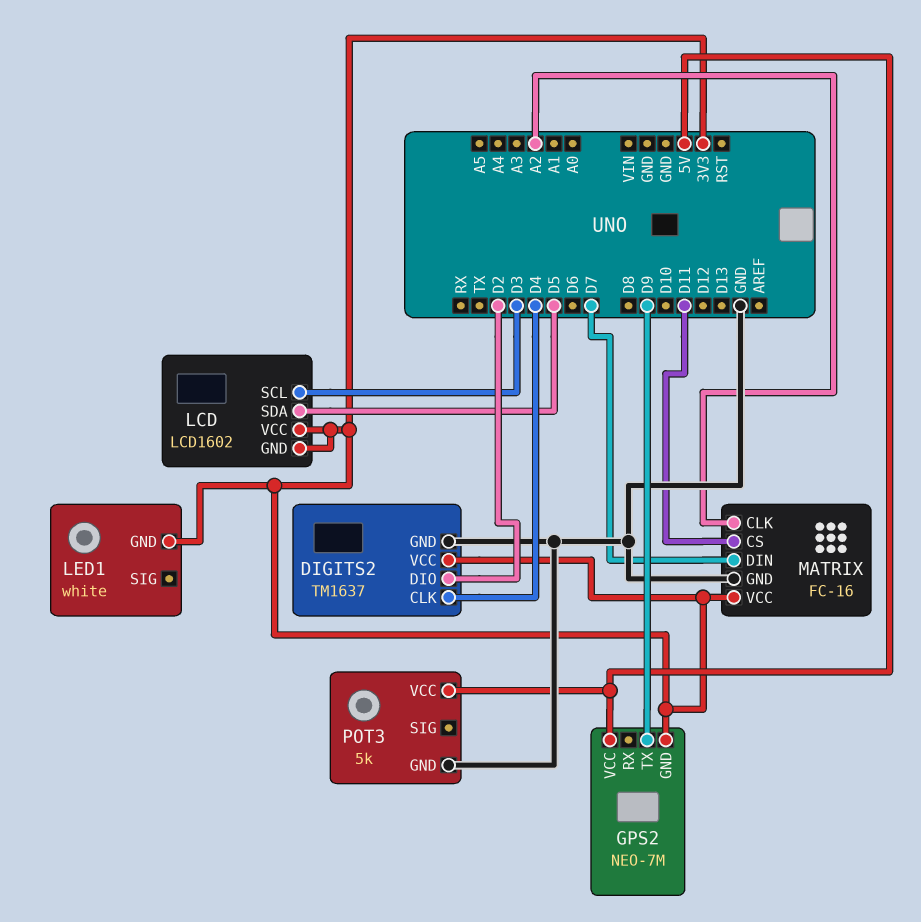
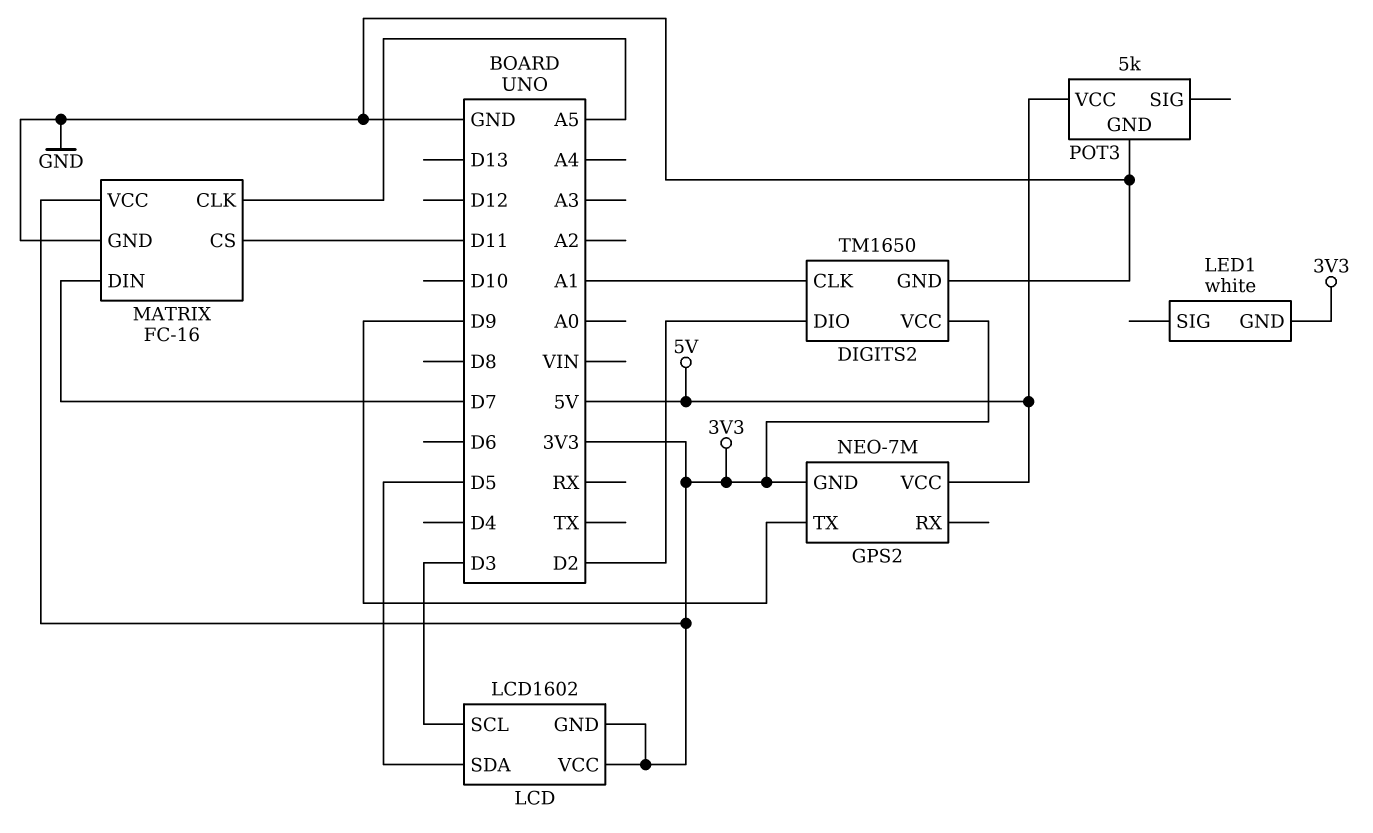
DIGITS2: TM1637 -> TM1650
DIGITS2 pin CLK: D4 -> A1
MATRIX pin CLK: A2 -> A5

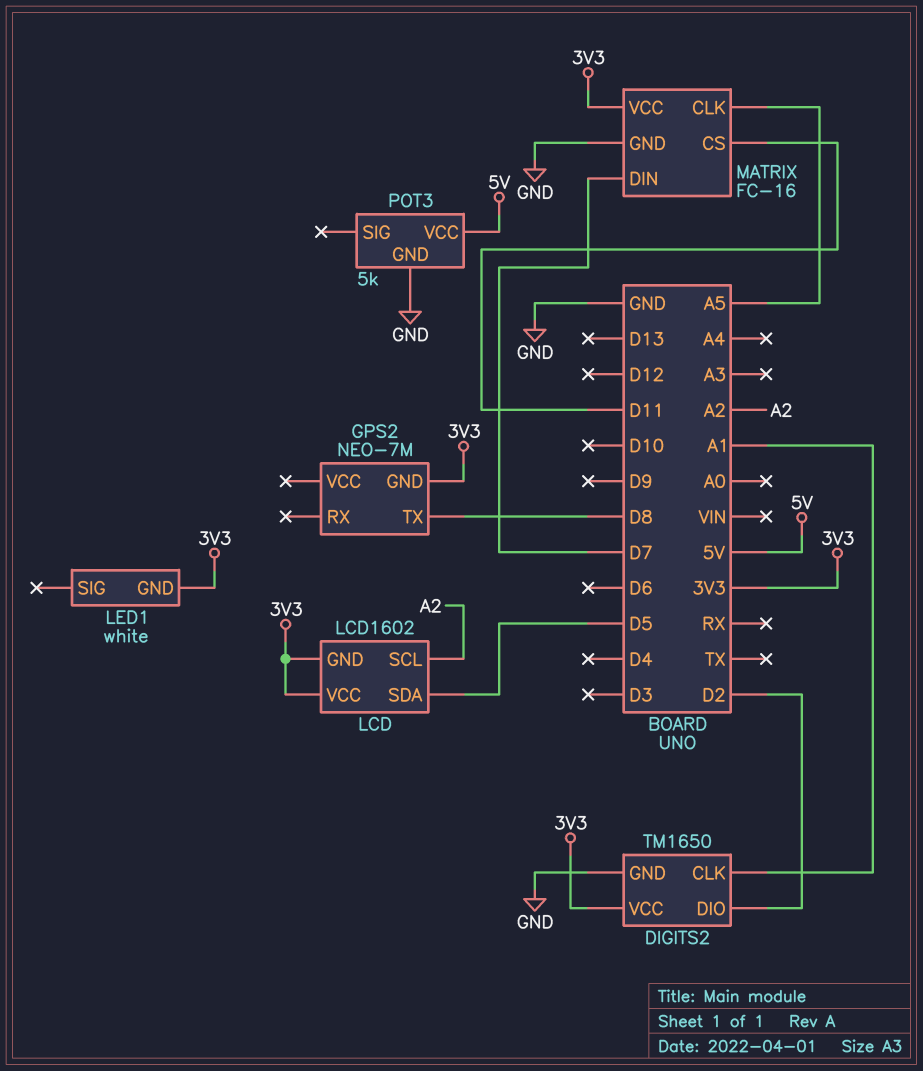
GPS2 pin TX: D9 -> D8
GPS2 pin VCC: 5V -> none
LCD pin SCL: D3 -> A2

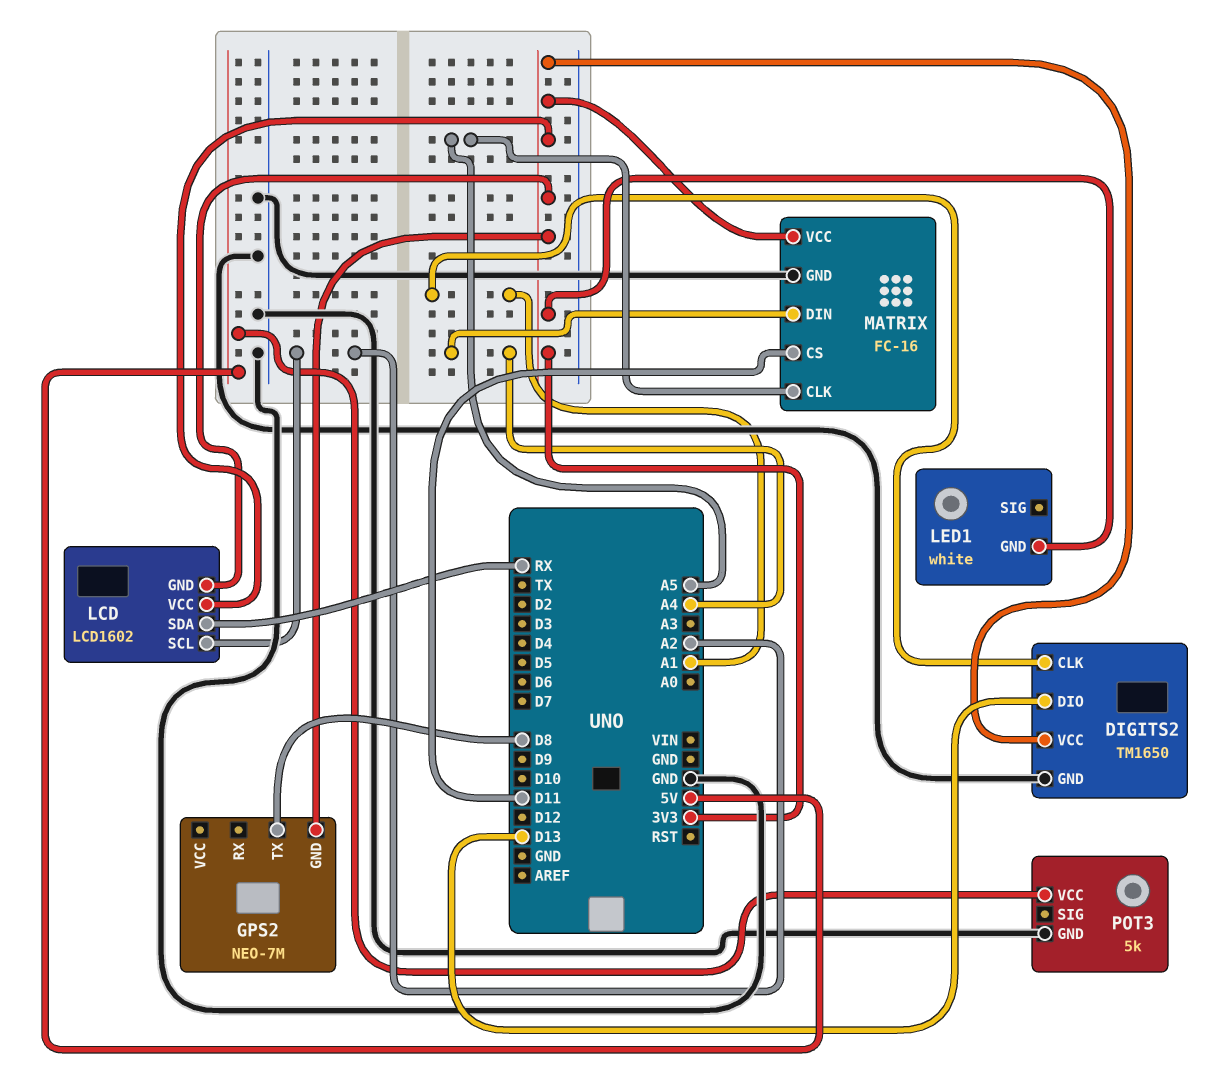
DIGITS2 pin DIO: D2 -> D13
LCD pin SDA: D5 -> RX
MATRIX pin DIN: D7 -> A4

